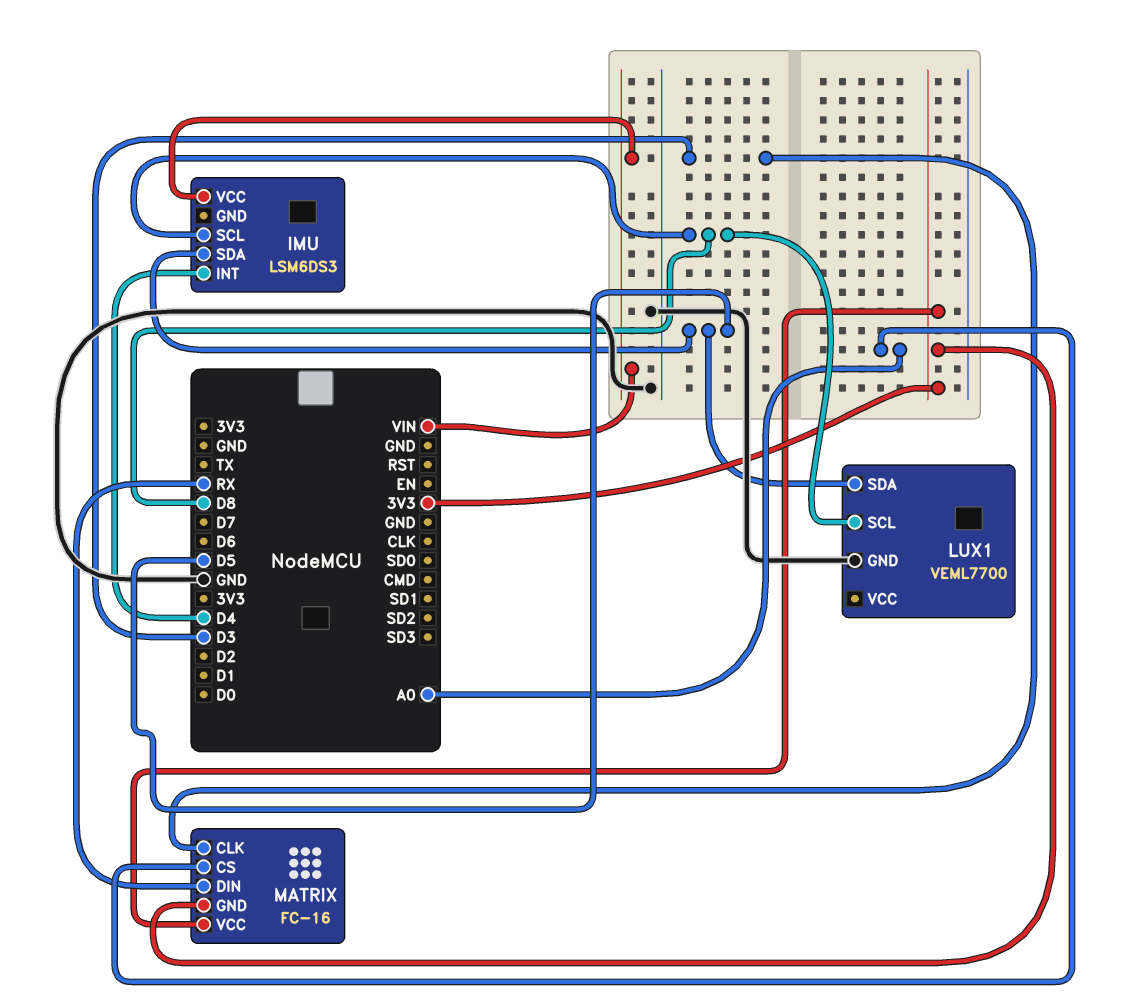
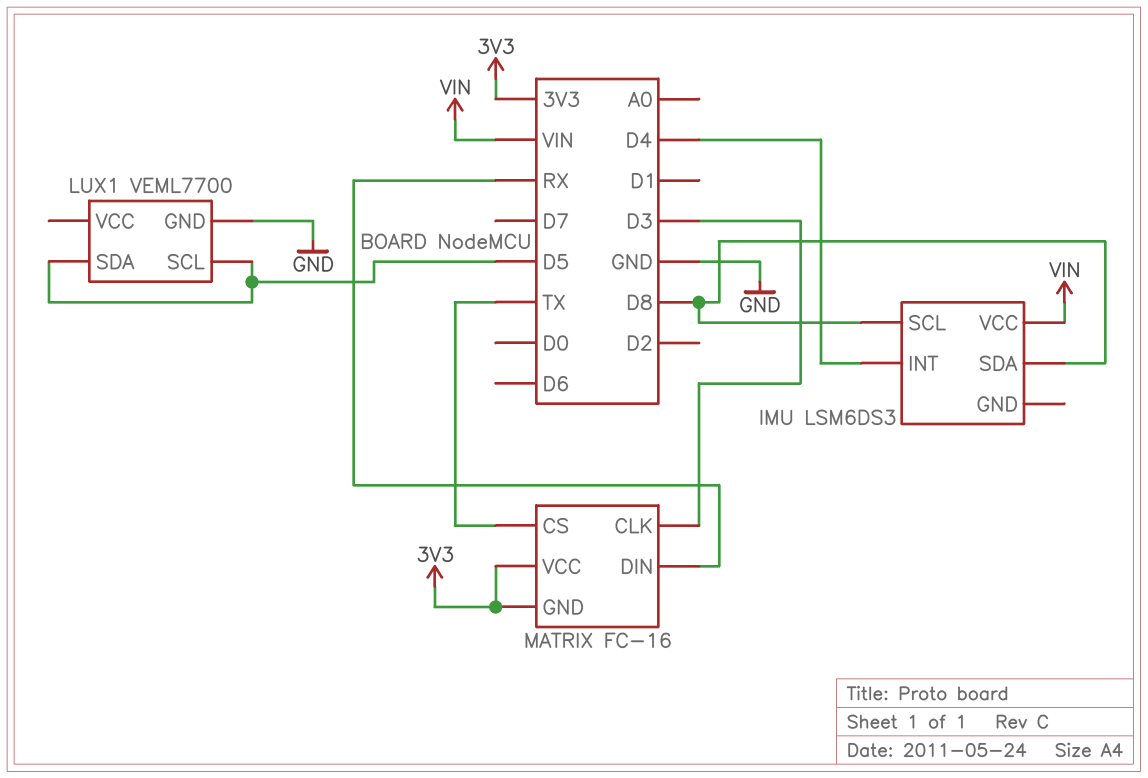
IMU pin SDA: D5 -> D8
LUX1 pin SCL: D8 -> D5
MATRIX pin CS: A0 -> TX

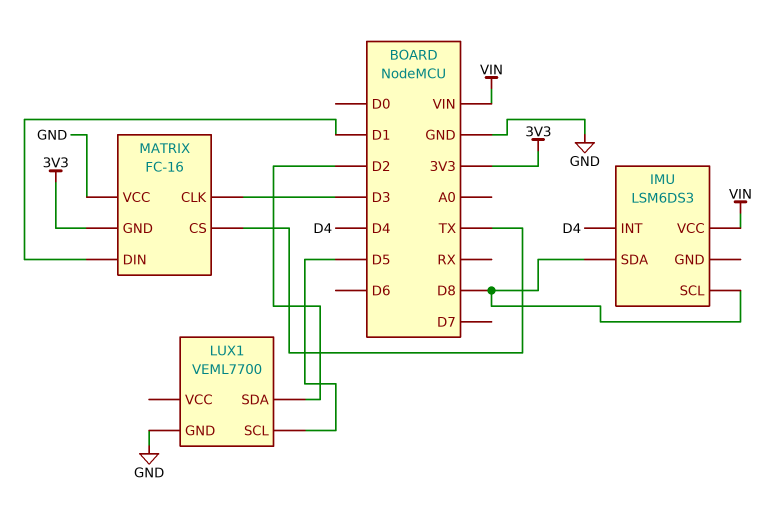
LUX1 pin SDA: D5 -> D2
MATRIX pin DIN: RX -> D1
MATRIX pin VCC: 3V3 -> GND

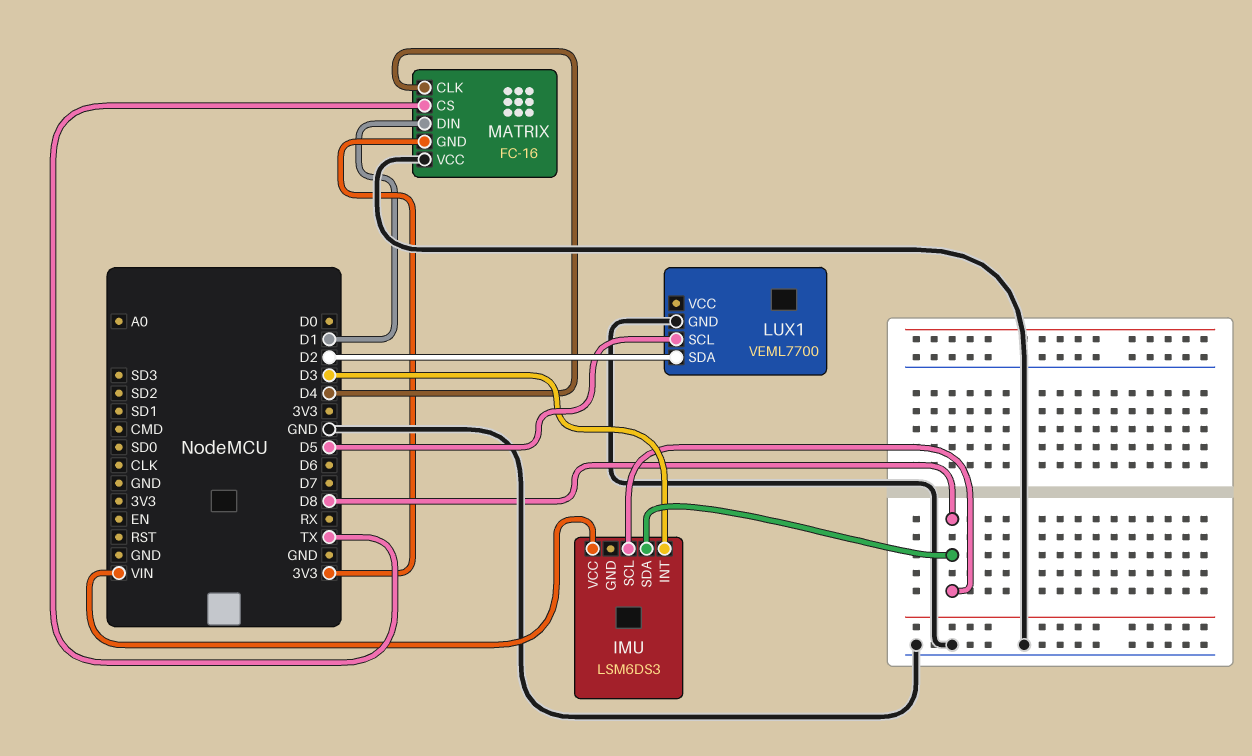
IMU pin INT: D4 -> D3
MATRIX pin CLK: D3 -> D4

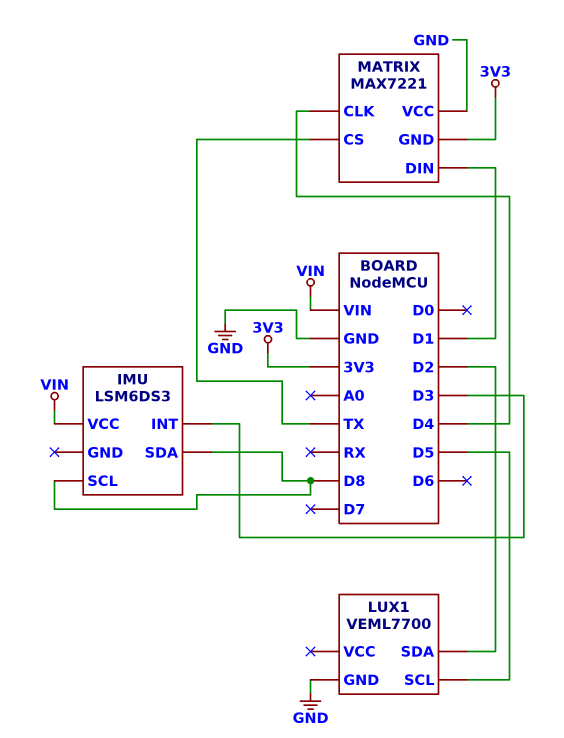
MATRIX: FC-16 -> MAX7221

